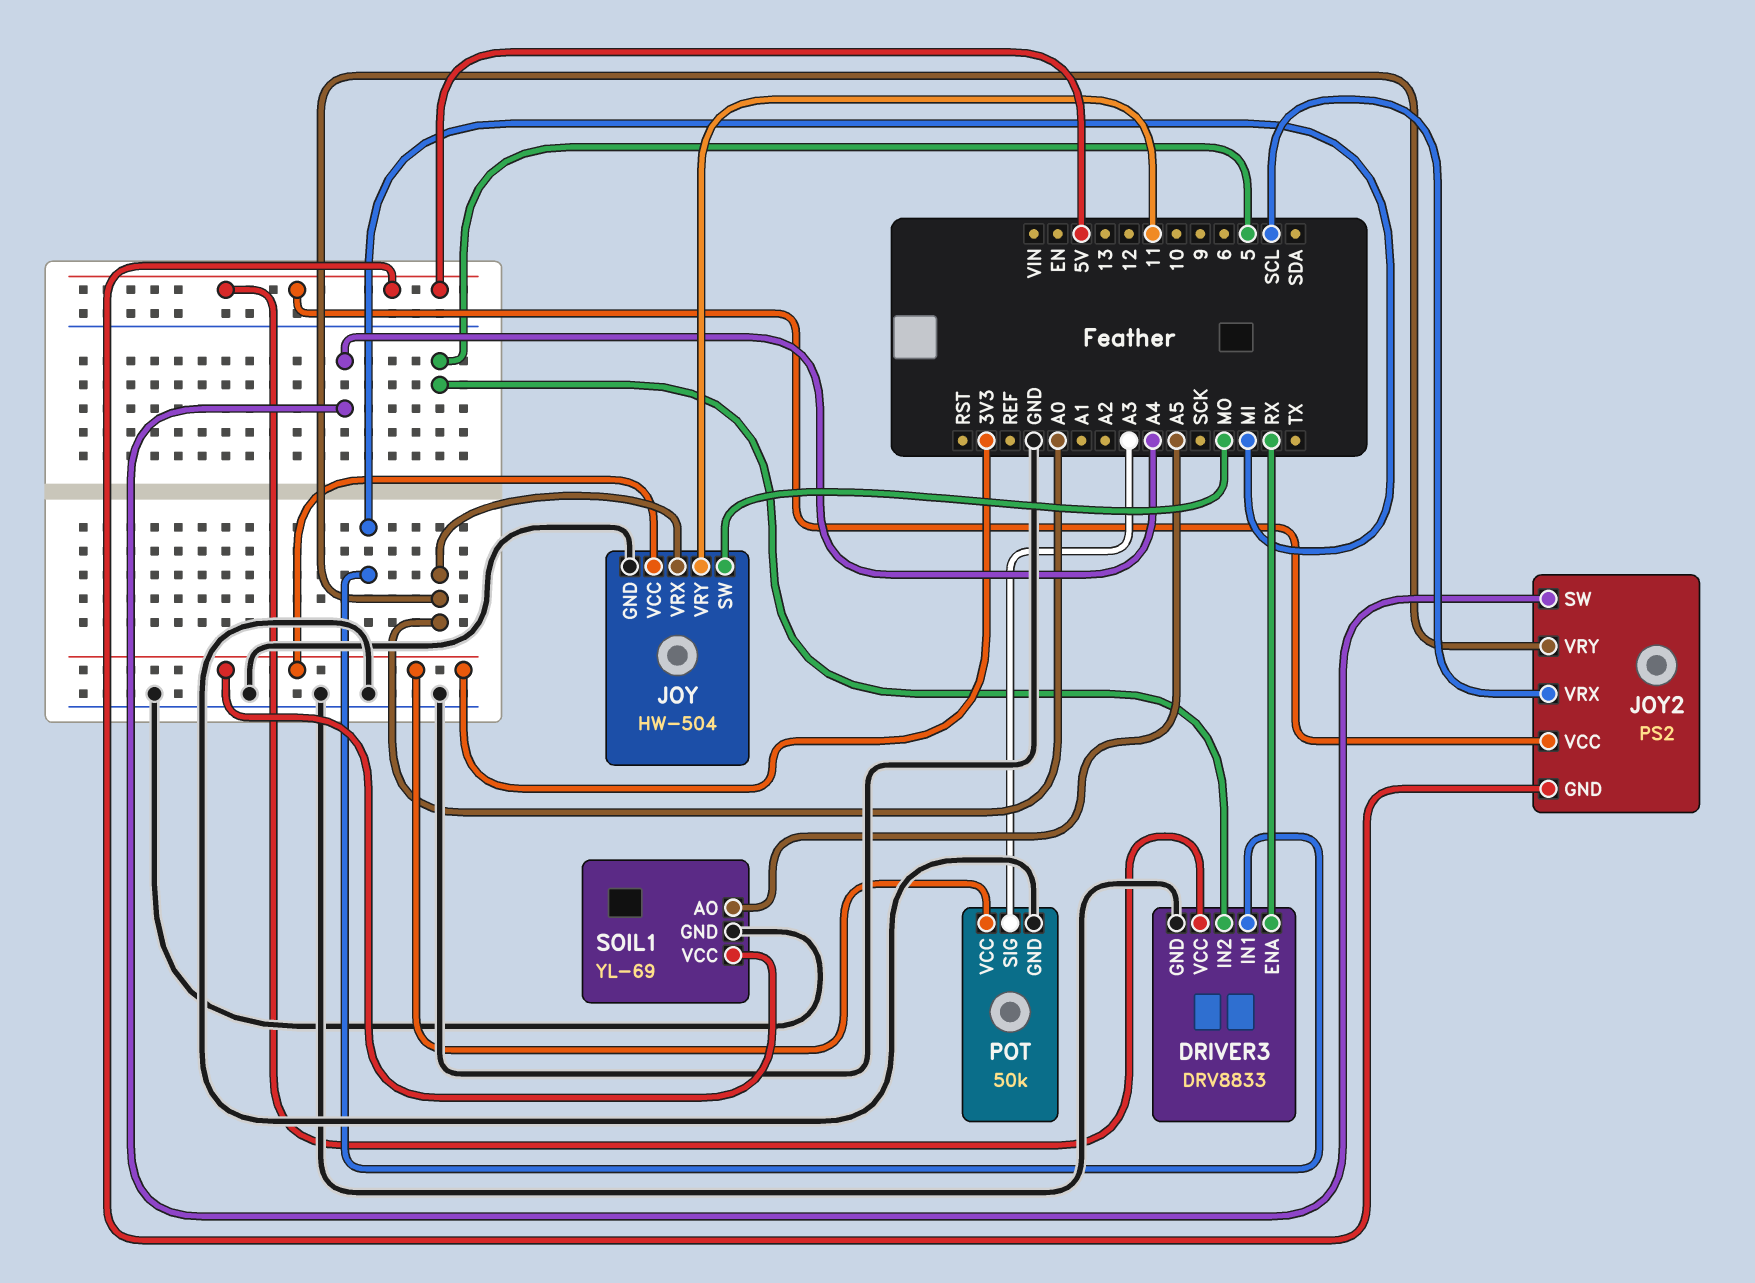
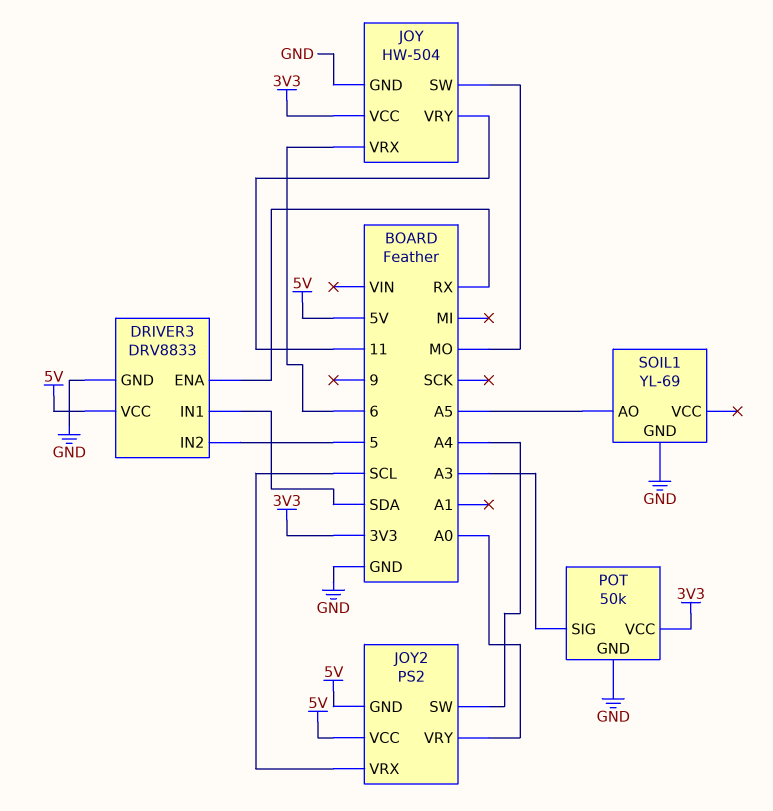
DRIVER3 pin IN1: MI -> SDA
JOY pin VRX: A0 -> 6
SOIL1 pin VCC: 3V3 -> none

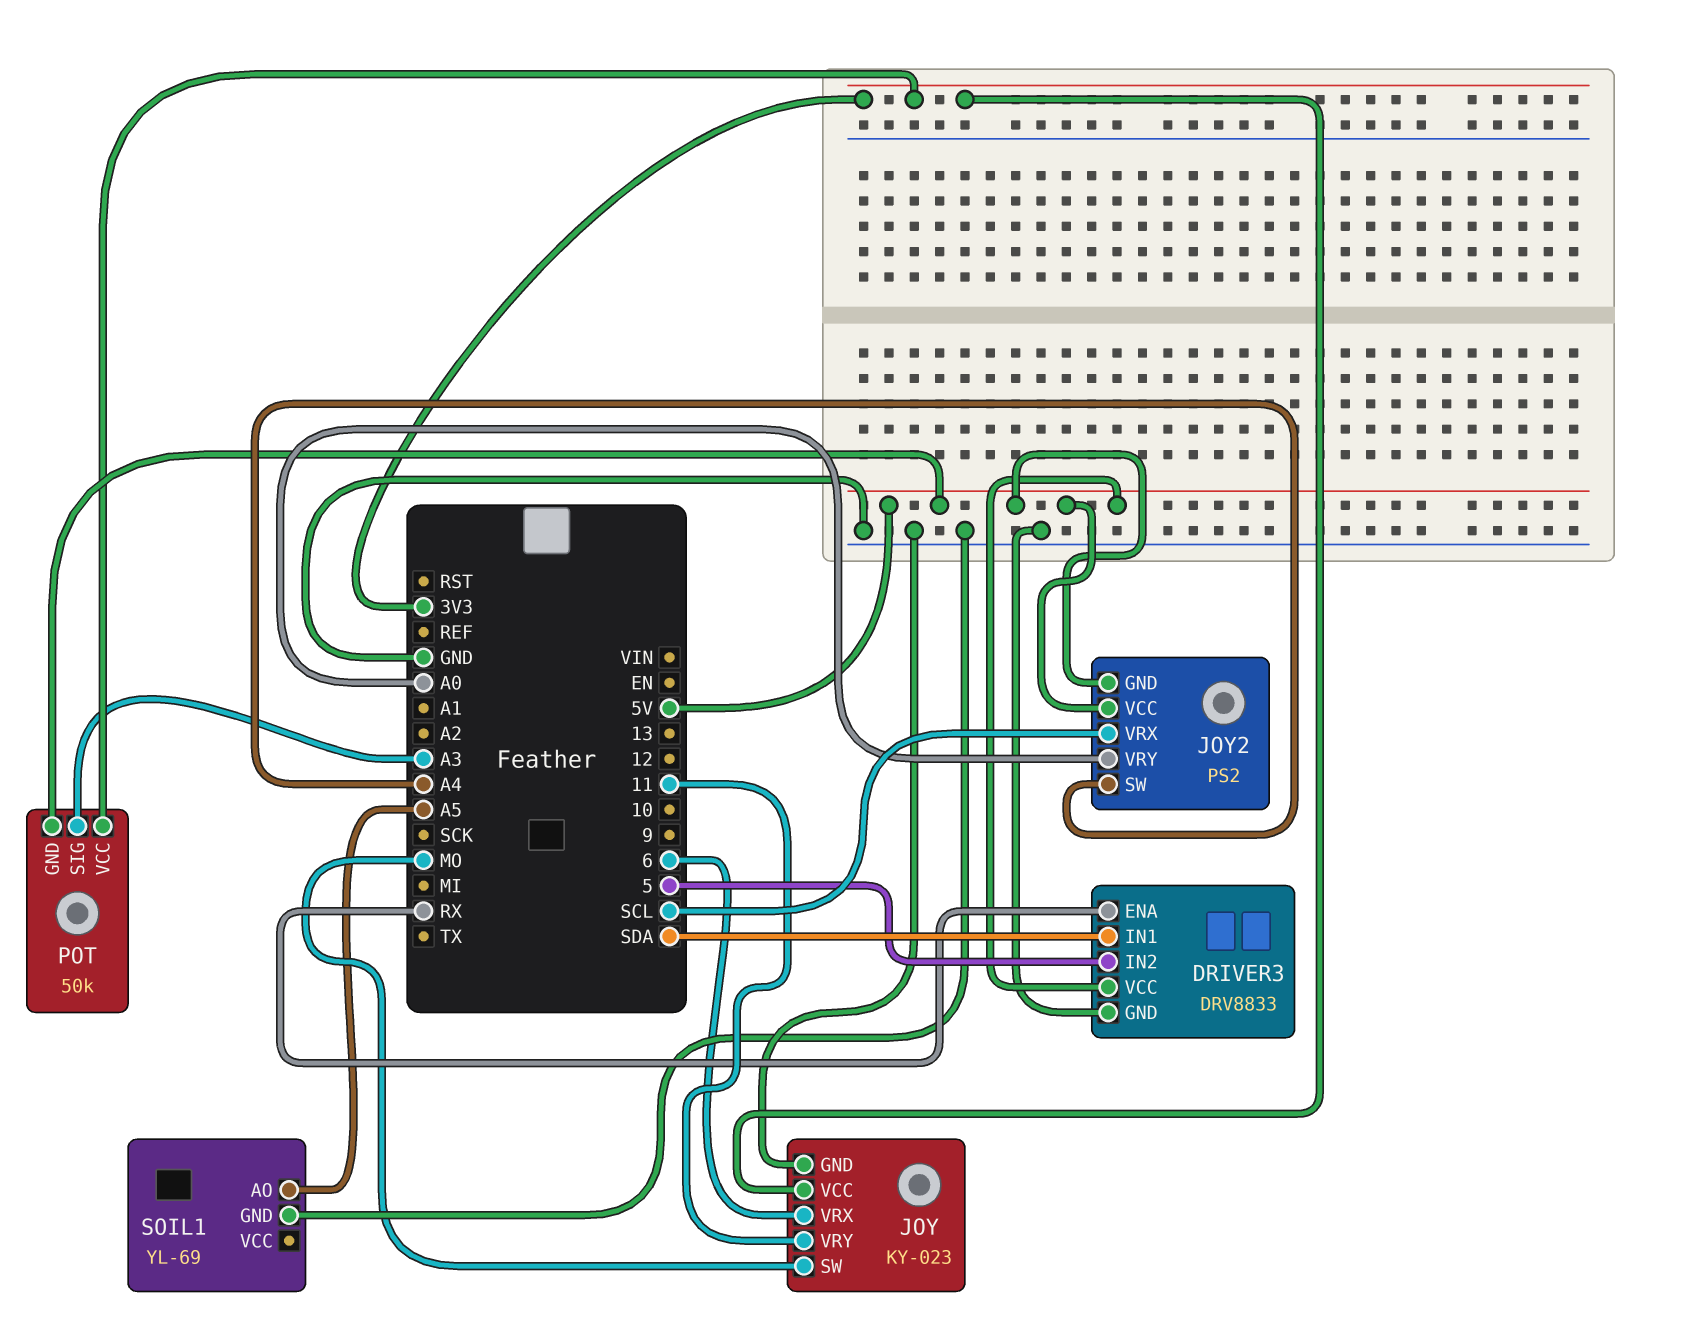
JOY: HW-504 -> KY-023
POT pin GND: GND -> 5V

